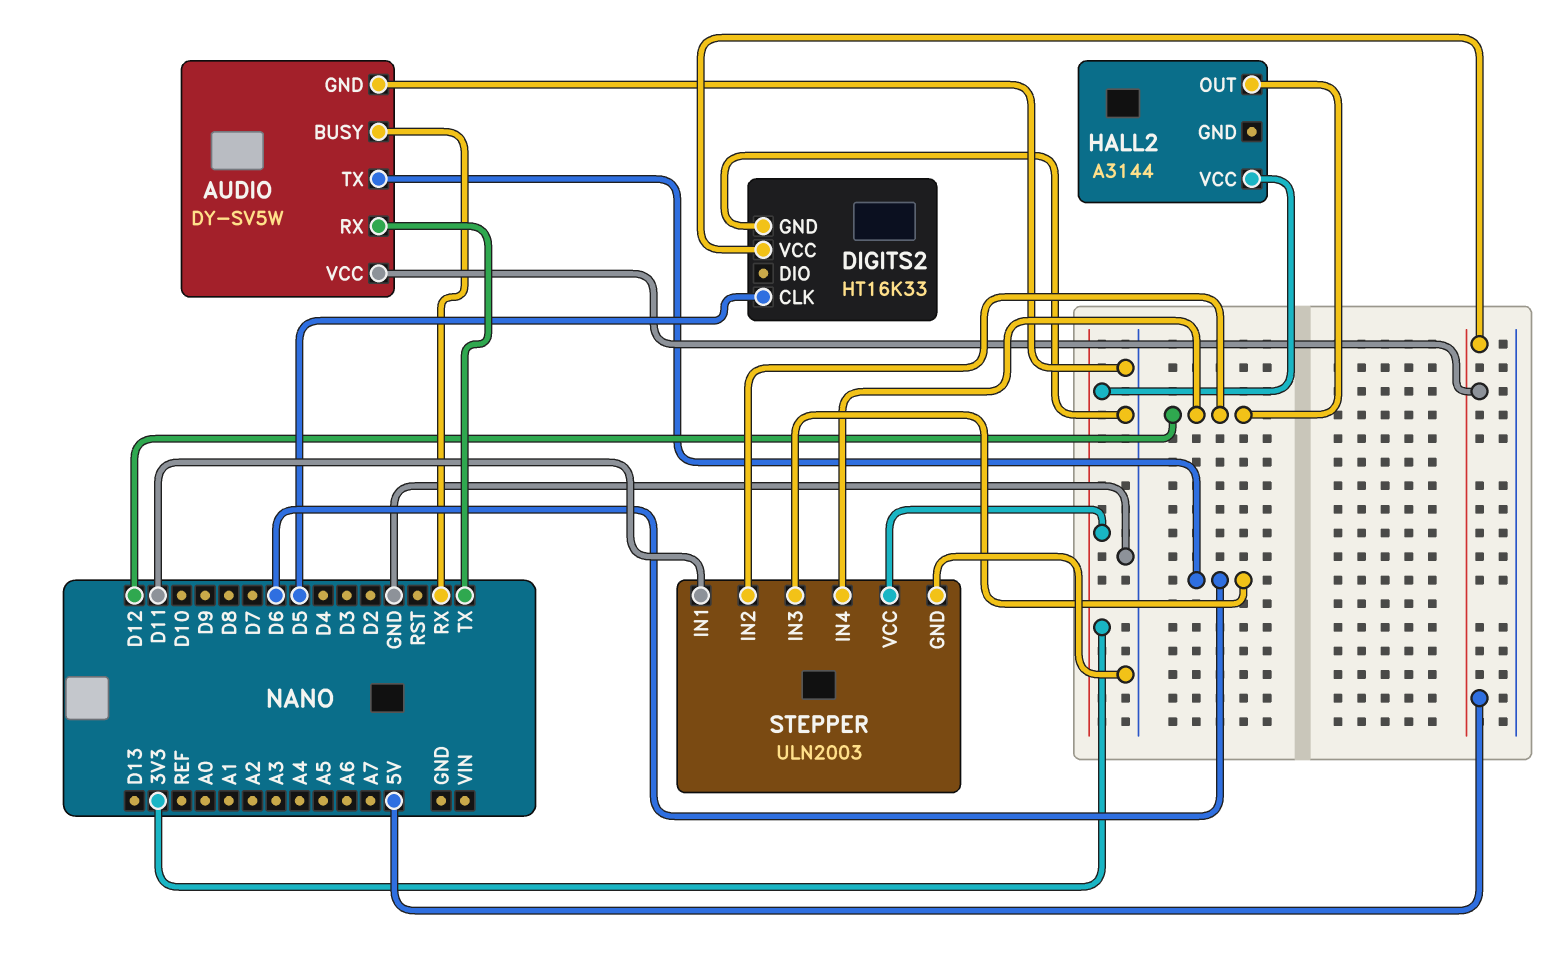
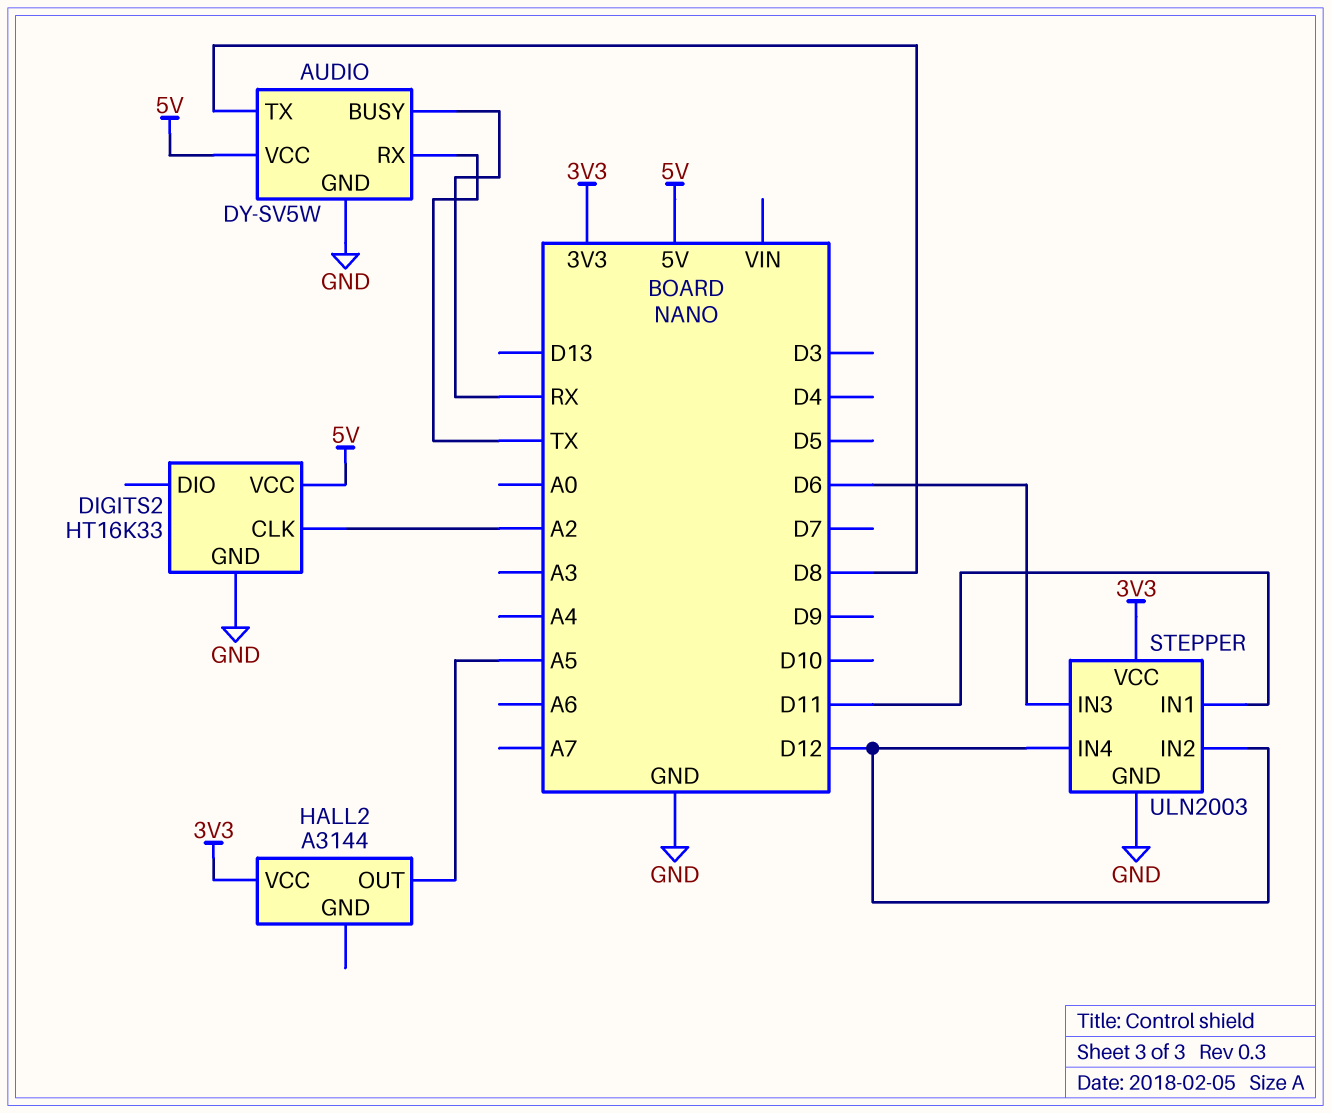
AUDIO pin TX: D6 -> D8
DIGITS2 pin CLK: D5 -> A2
HALL2 pin OUT: D12 -> A5

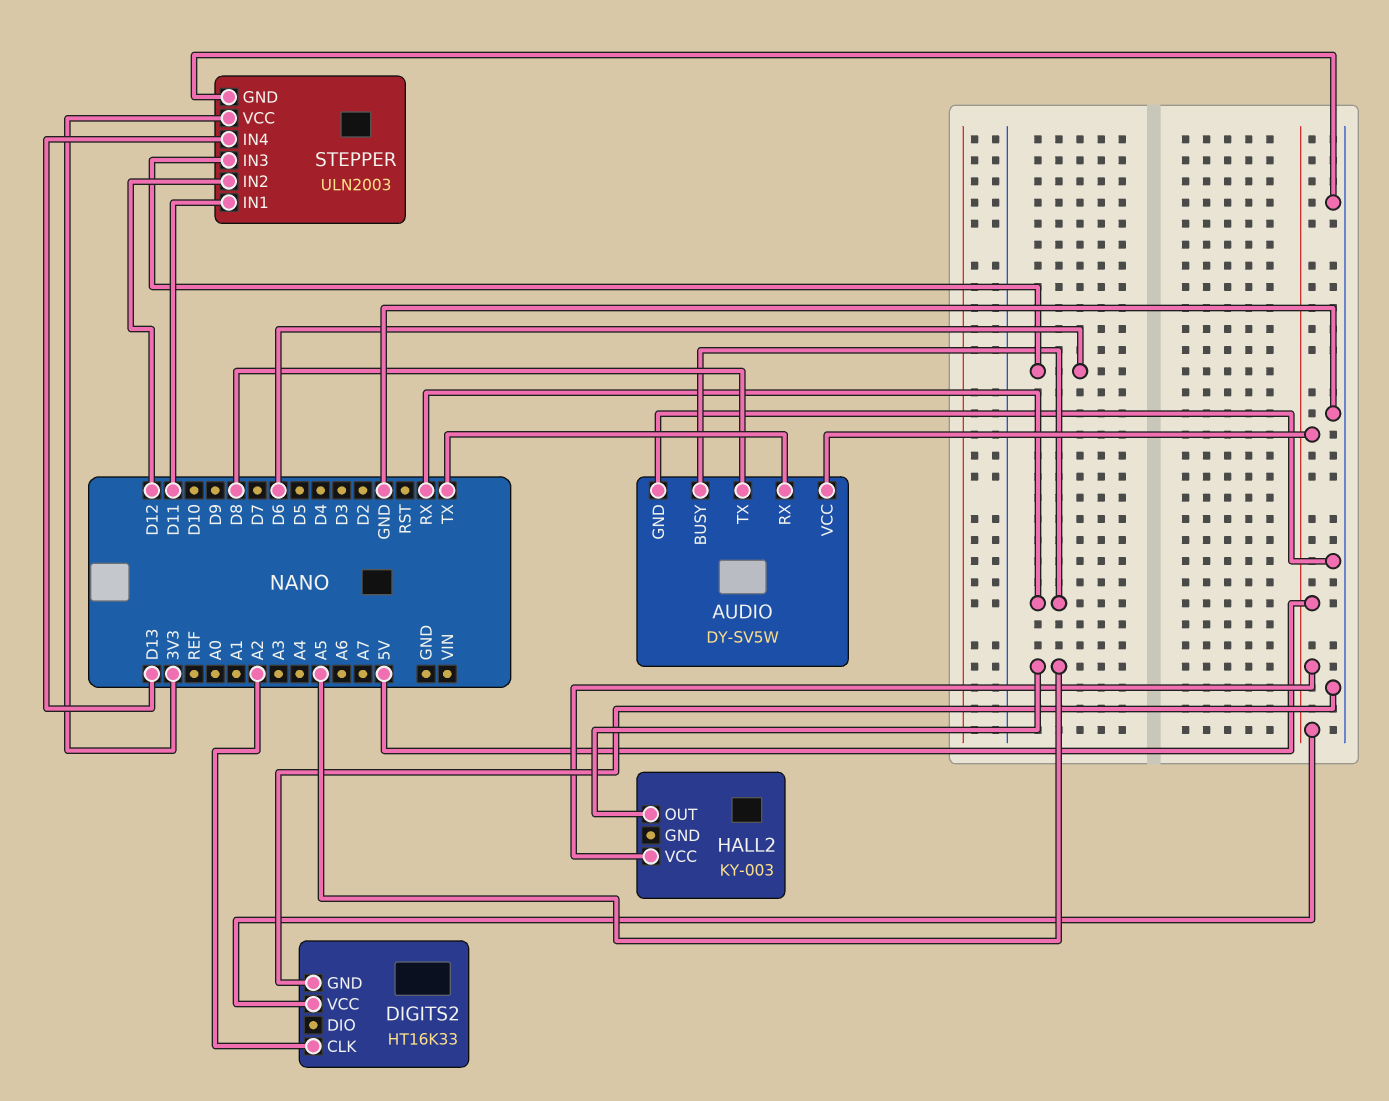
HALL2: A3144 -> KY-003
HALL2 pin VCC: 3V3 -> 5V
STEPPER pin IN4: D12 -> D13

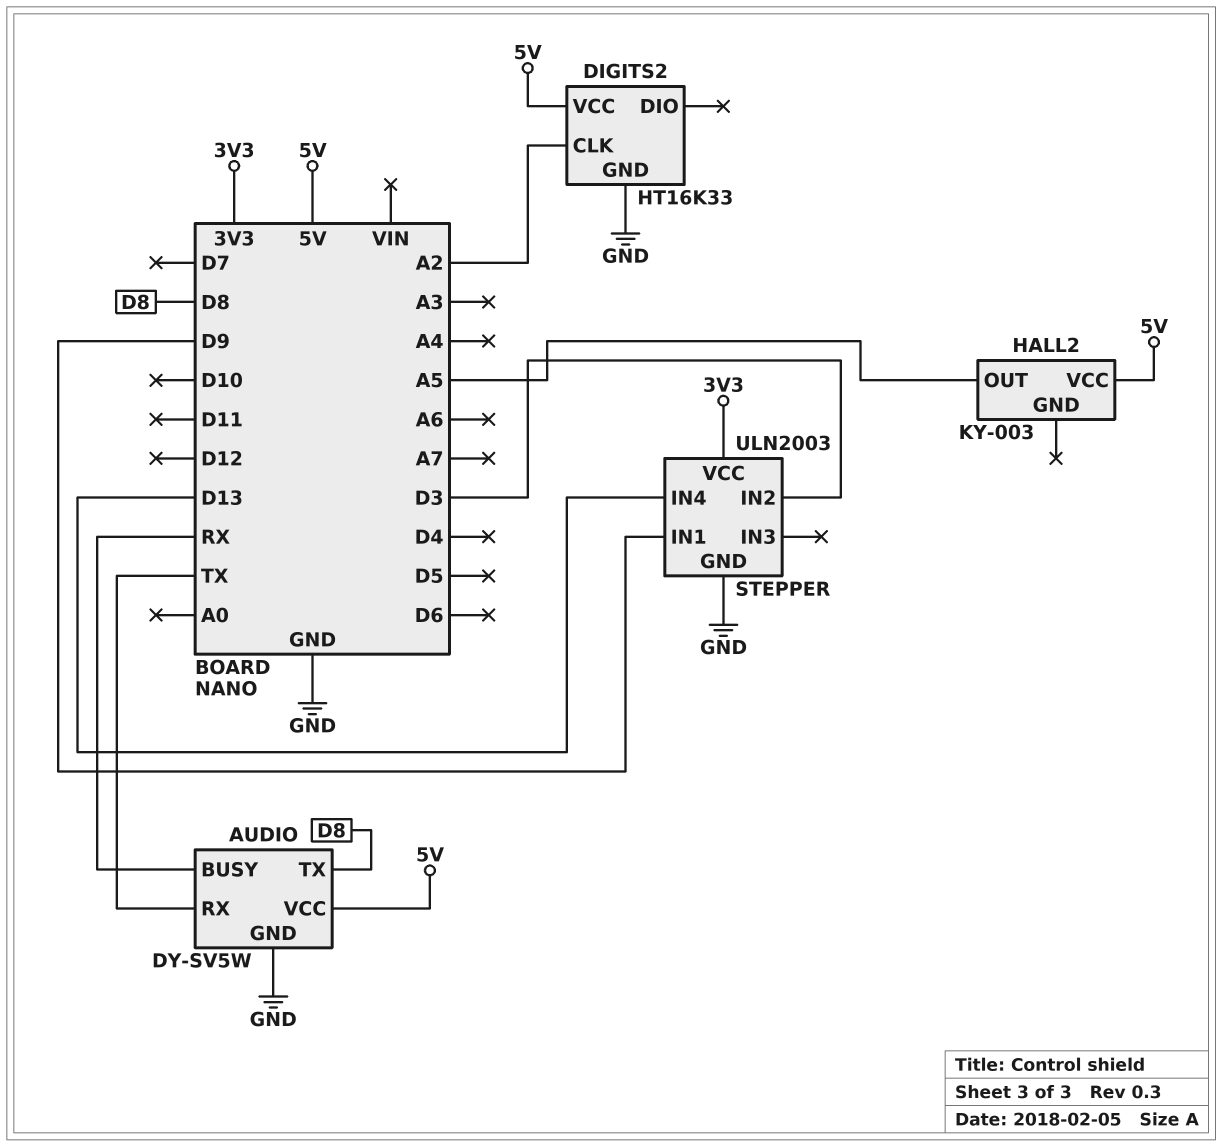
STEPPER pin IN1: D11 -> D9
STEPPER pin IN2: D12 -> D3
STEPPER pin IN3: D6 -> none

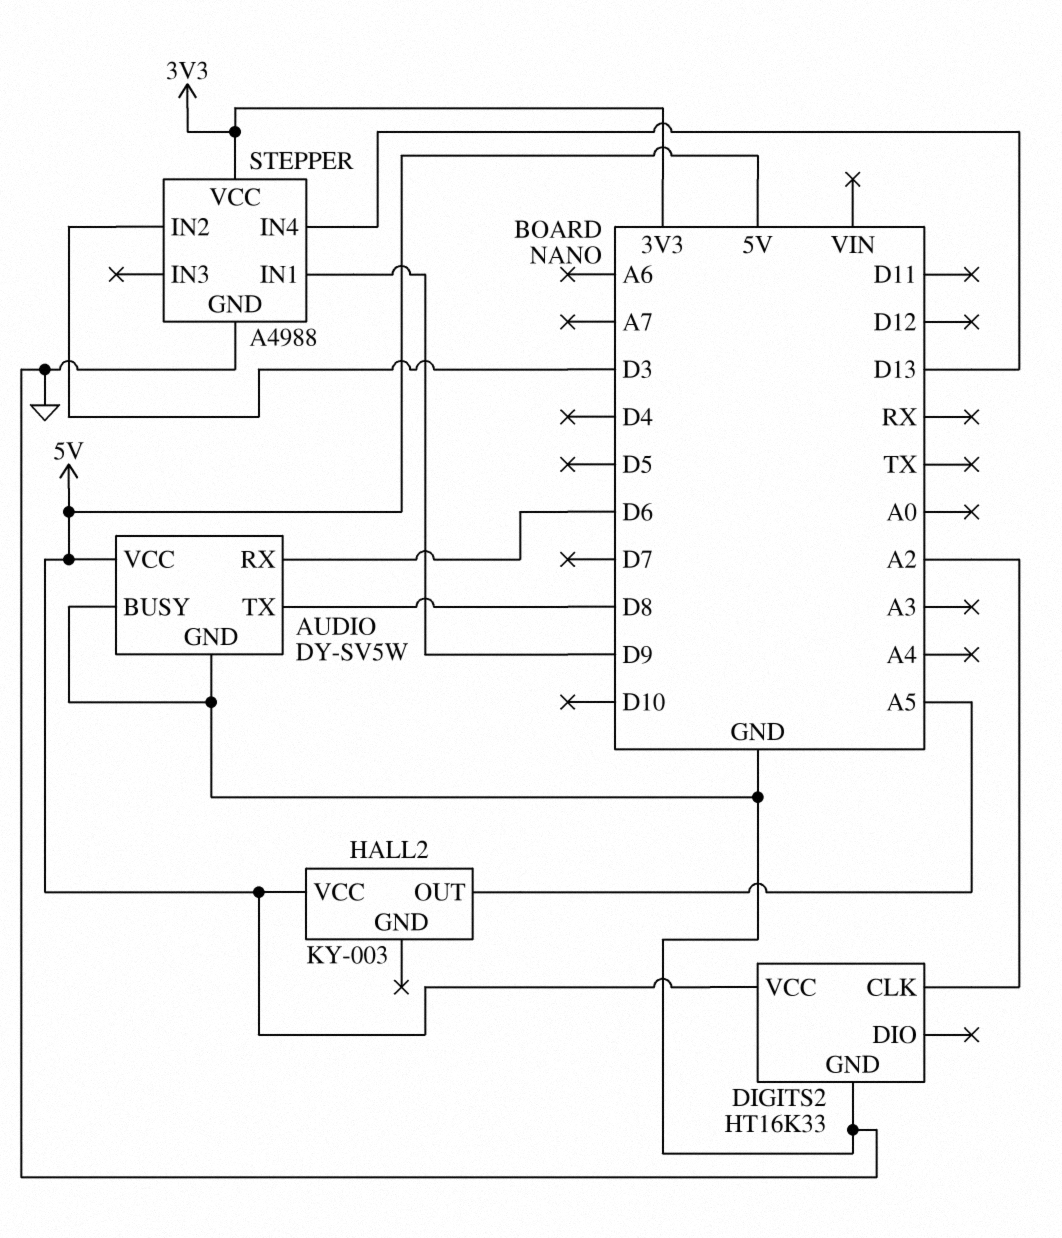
AUDIO pin BUSY: RX -> GND
AUDIO pin RX: TX -> D6
STEPPER: ULN2003 -> A4988

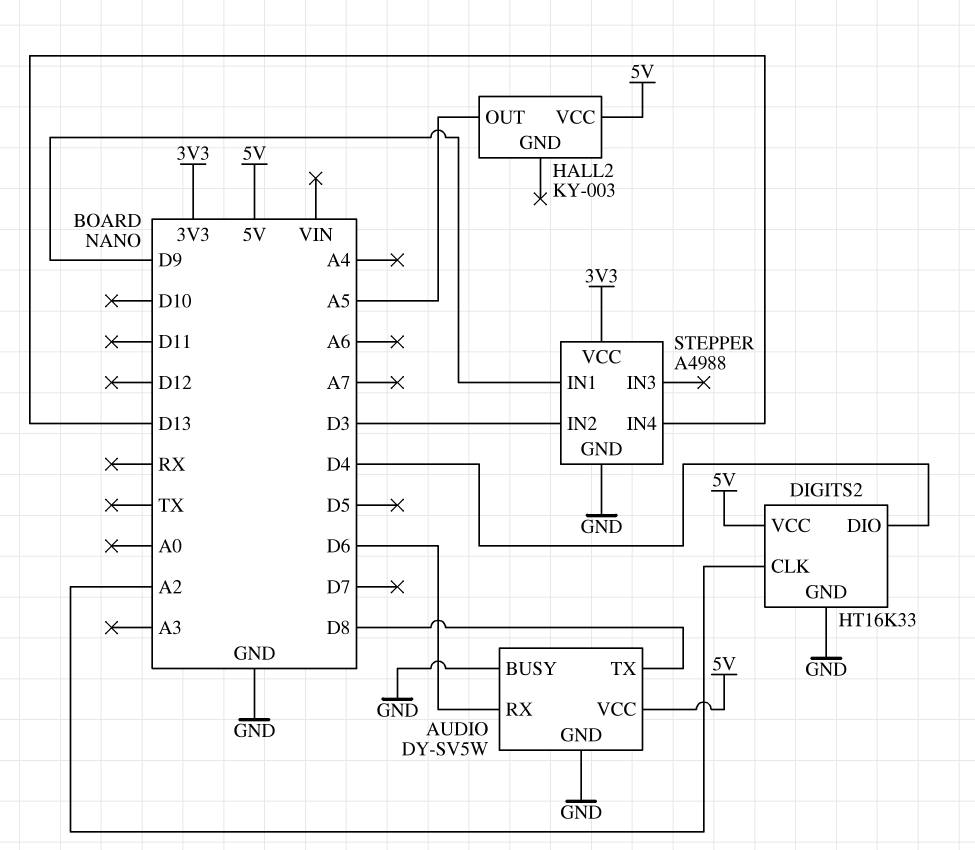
DIGITS2 pin DIO: none -> D4

